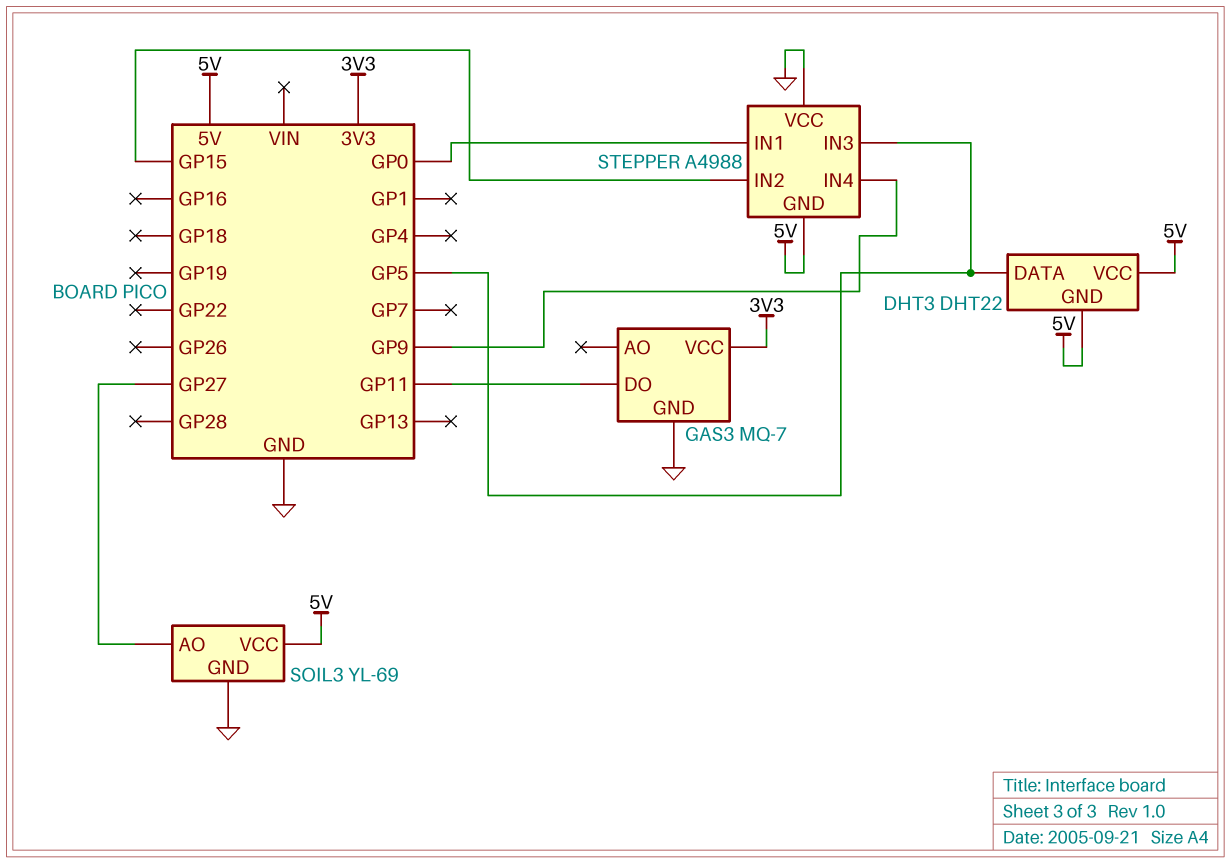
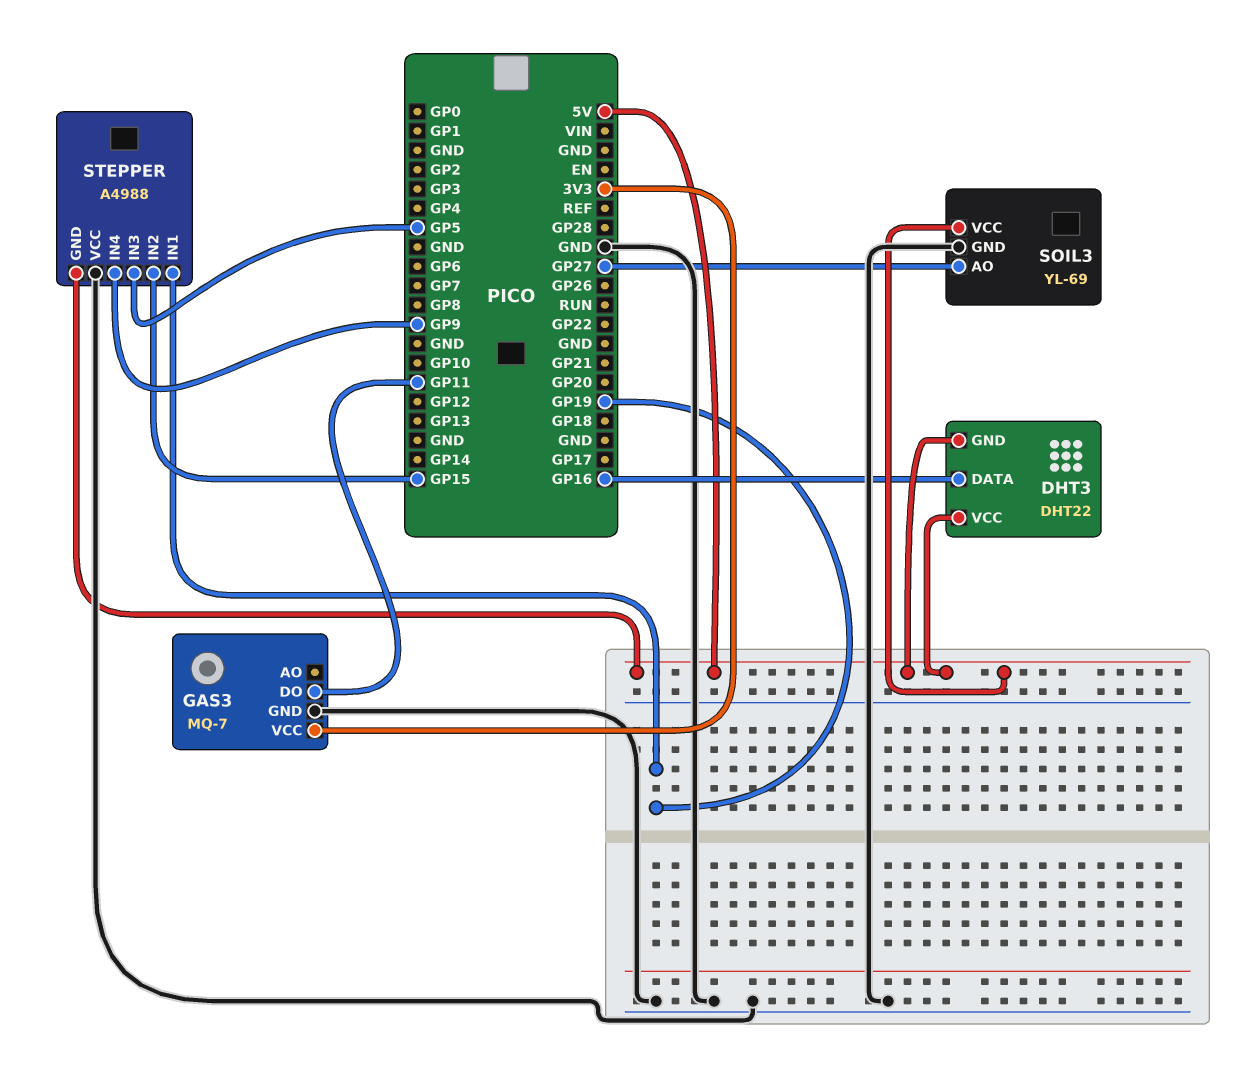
DHT3 pin DATA: GP5 -> GP16
STEPPER pin IN1: GP0 -> GP19

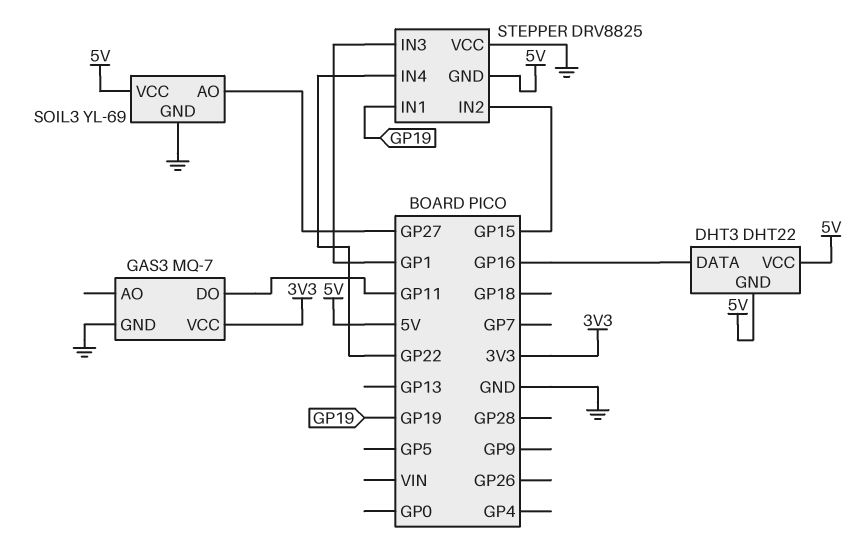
STEPPER: A4988 -> DRV8825
STEPPER pin IN3: GP5 -> GP1
STEPPER pin IN4: GP9 -> GP22

